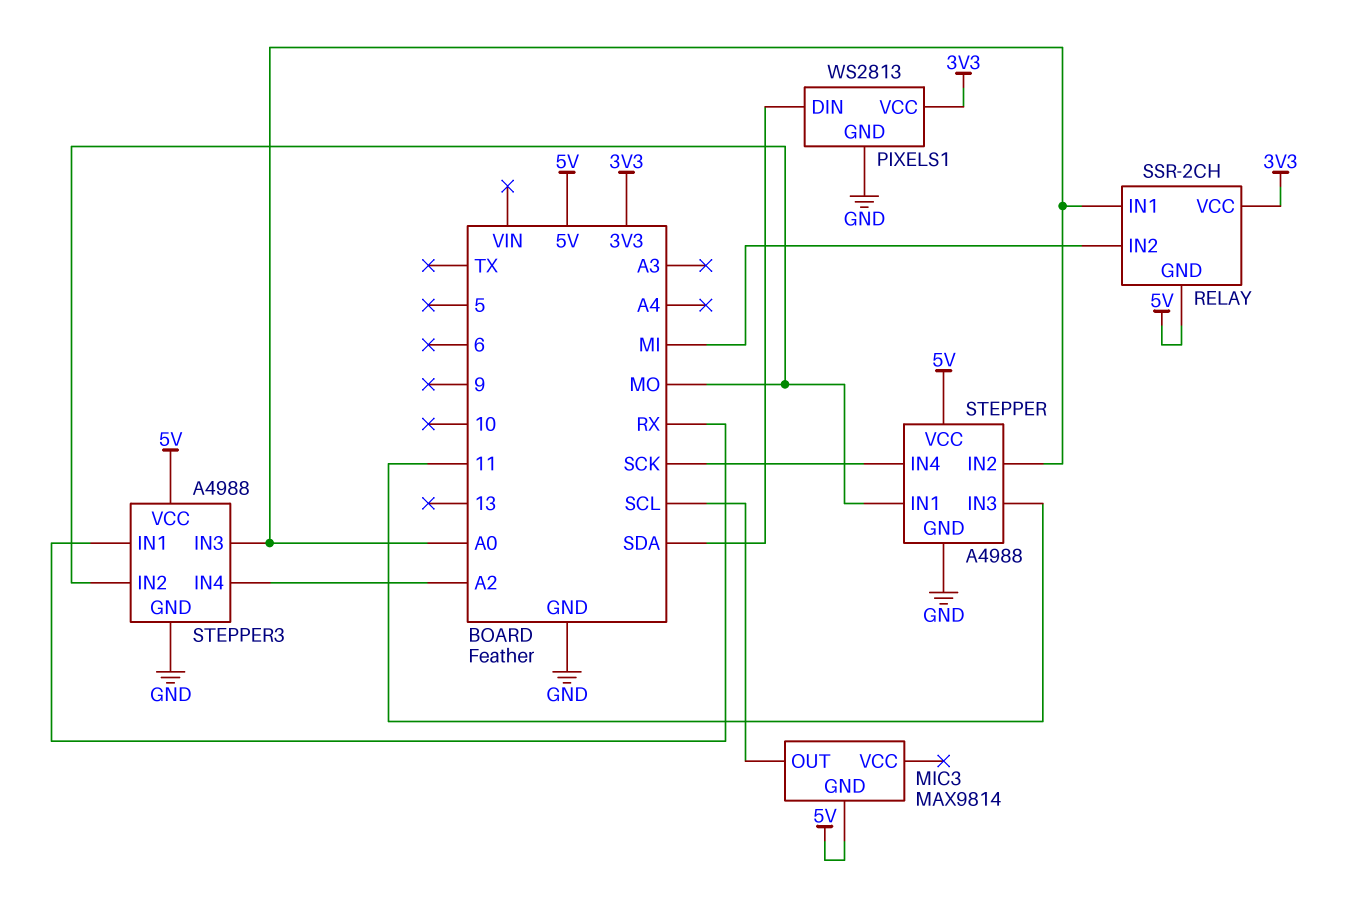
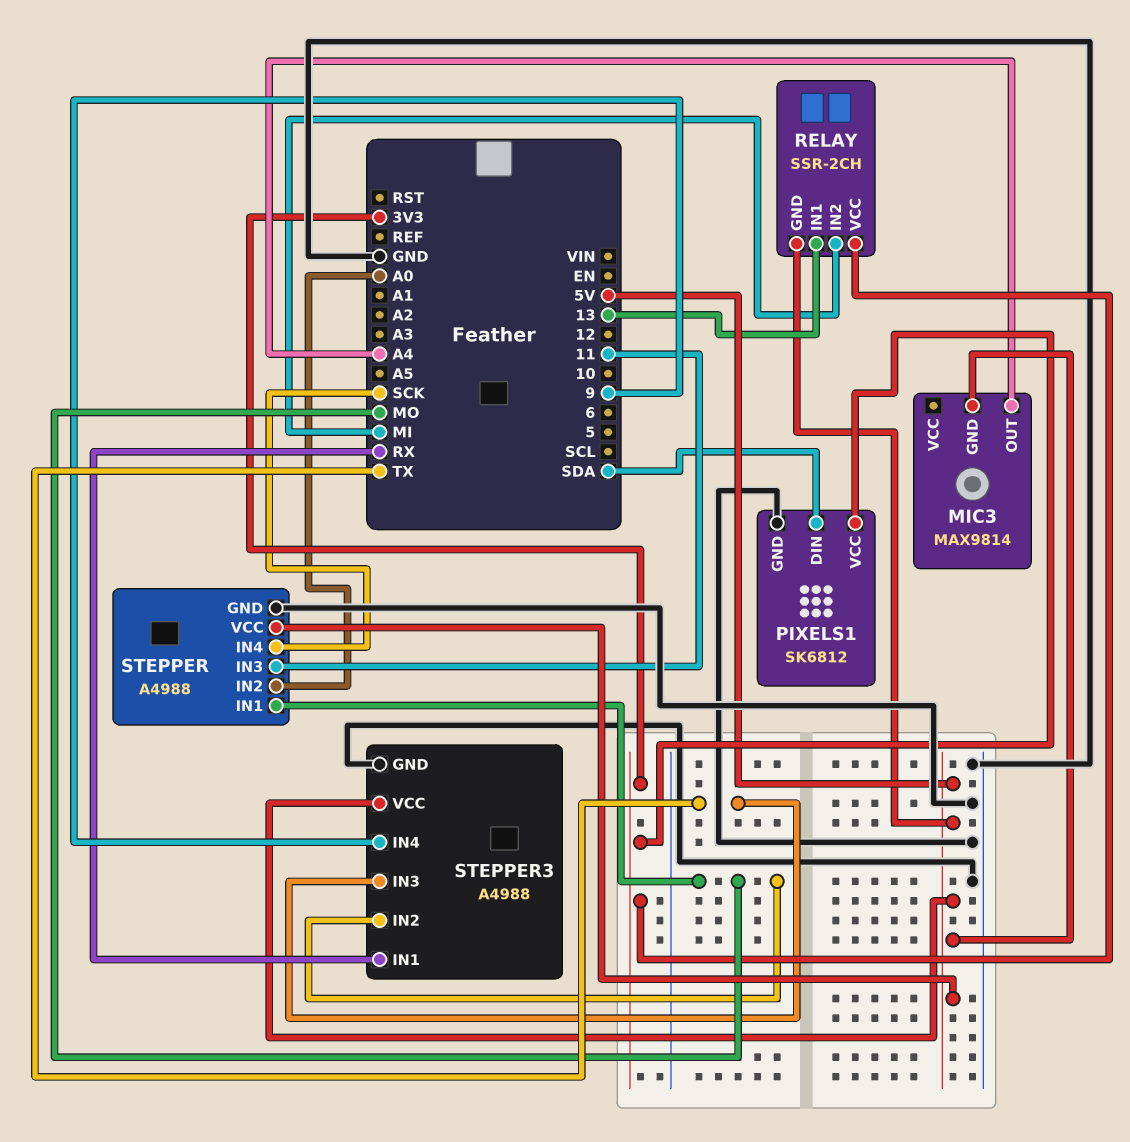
MIC3 pin OUT: SCL -> A4
PIXELS1: WS2813 -> SK6812
RELAY pin IN1: A0 -> 13
STEPPER3 pin IN3: A0 -> TX
STEPPER3 pin IN4: A2 -> 9

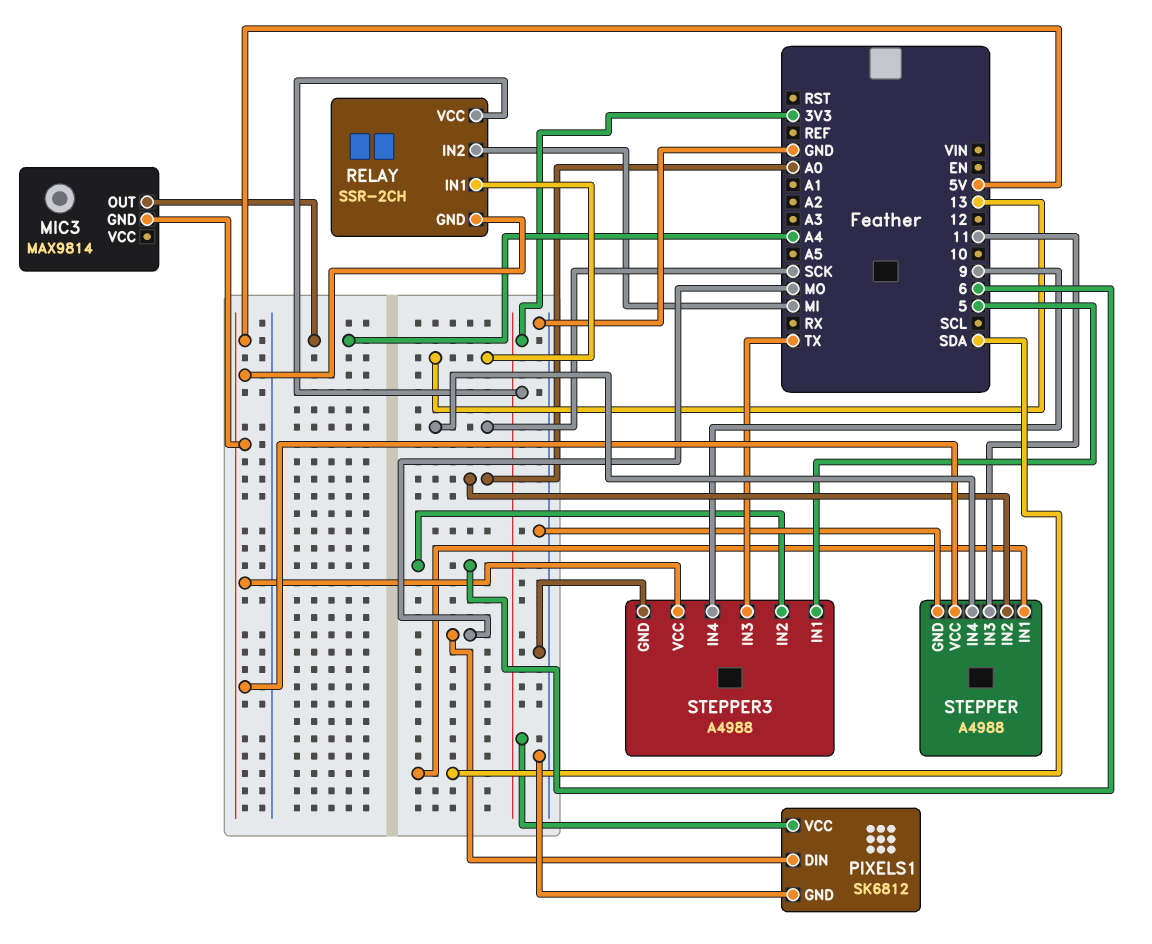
PIXELS1 pin DIN: SDA -> MO
STEPPER pin IN1: MO -> SDA
STEPPER3 pin IN1: RX -> 5
STEPPER3 pin IN2: MO -> 6

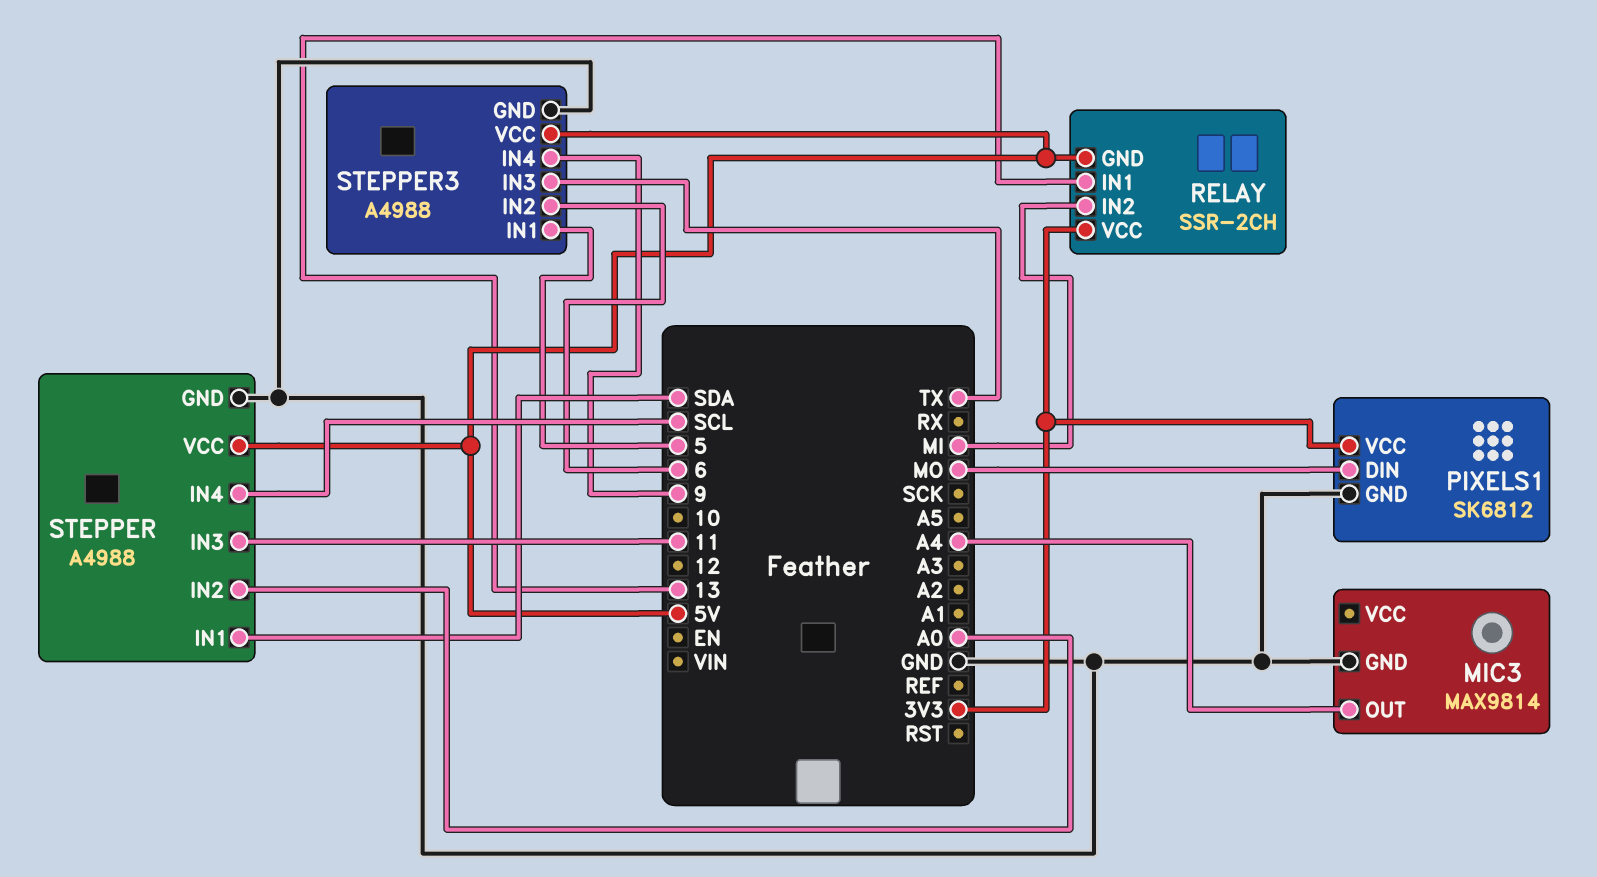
MIC3 pin GND: 5V -> GND
STEPPER pin IN4: SCK -> SCL

